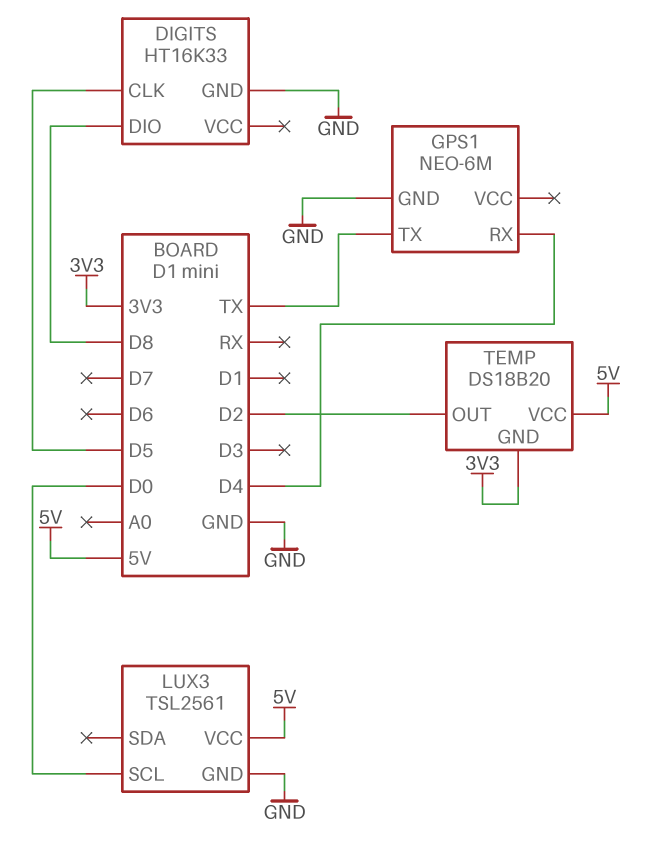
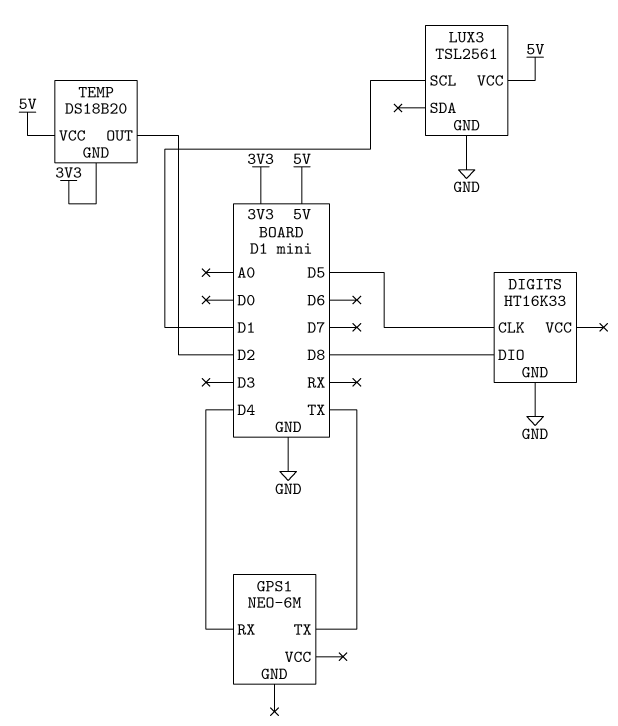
GPS1 pin GND: GND -> none
LUX3 pin SCL: D0 -> D1

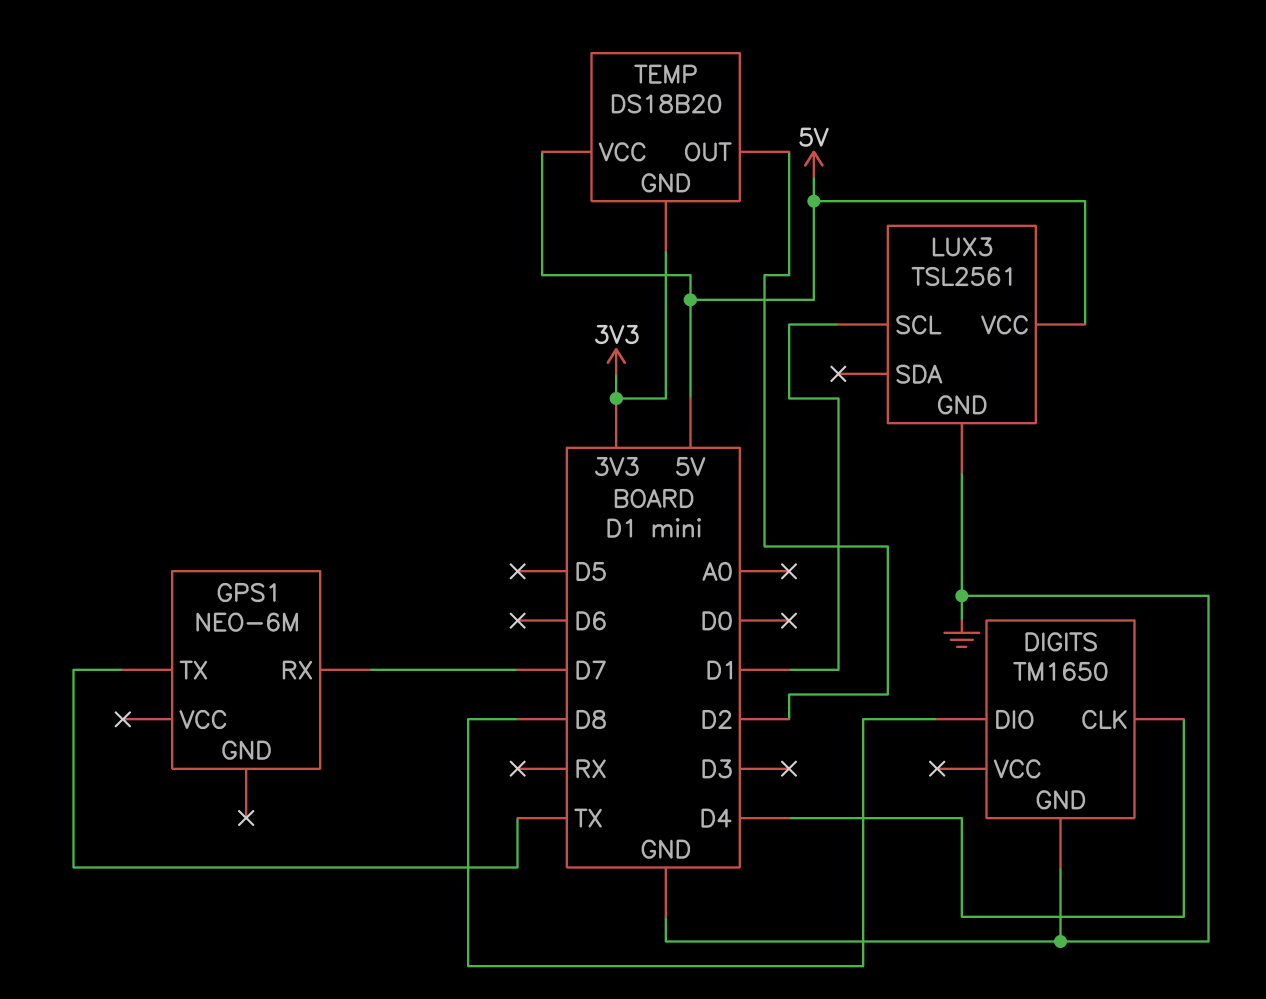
DIGITS: HT16K33 -> TM1650
DIGITS pin CLK: D5 -> D4
GPS1 pin RX: D4 -> D7

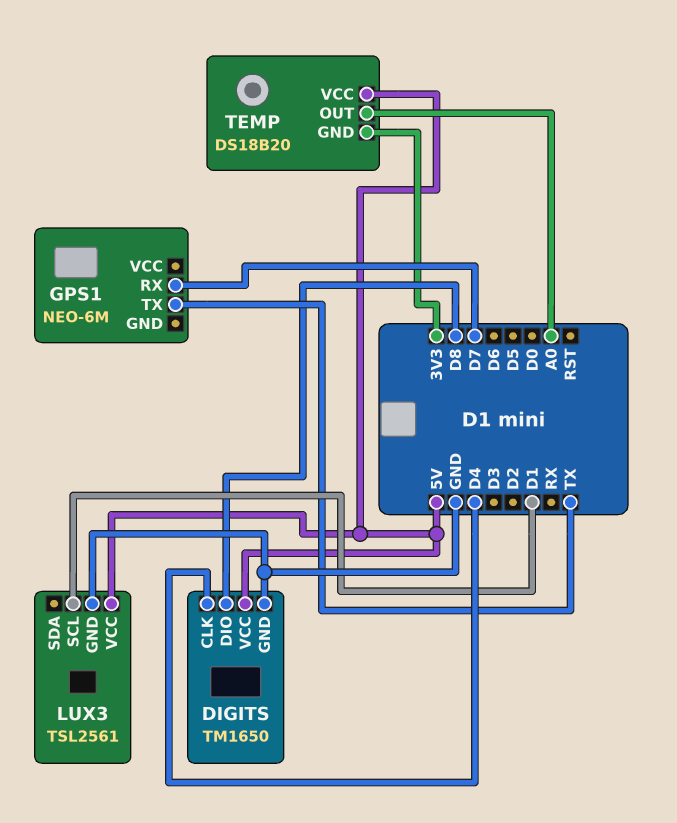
DIGITS pin VCC: none -> 5V
TEMP pin OUT: D2 -> A0

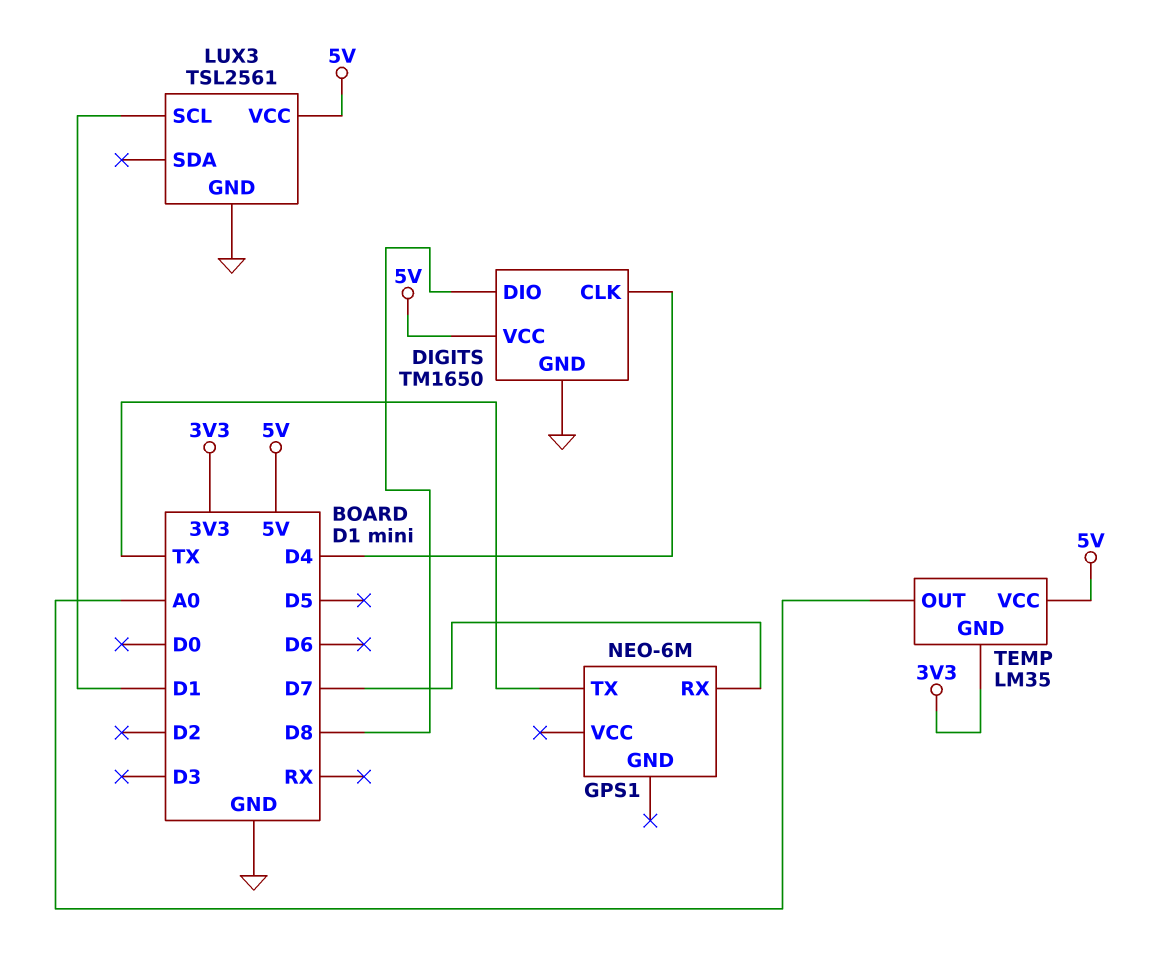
TEMP: DS18B20 -> LM35

